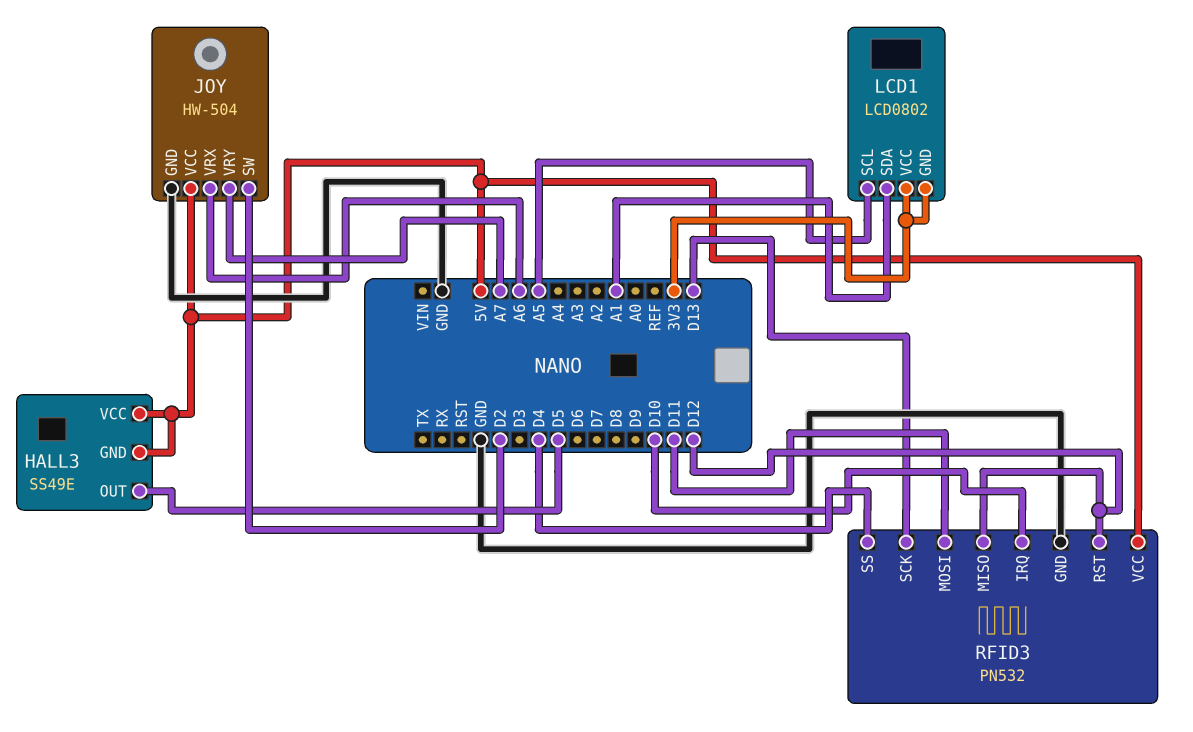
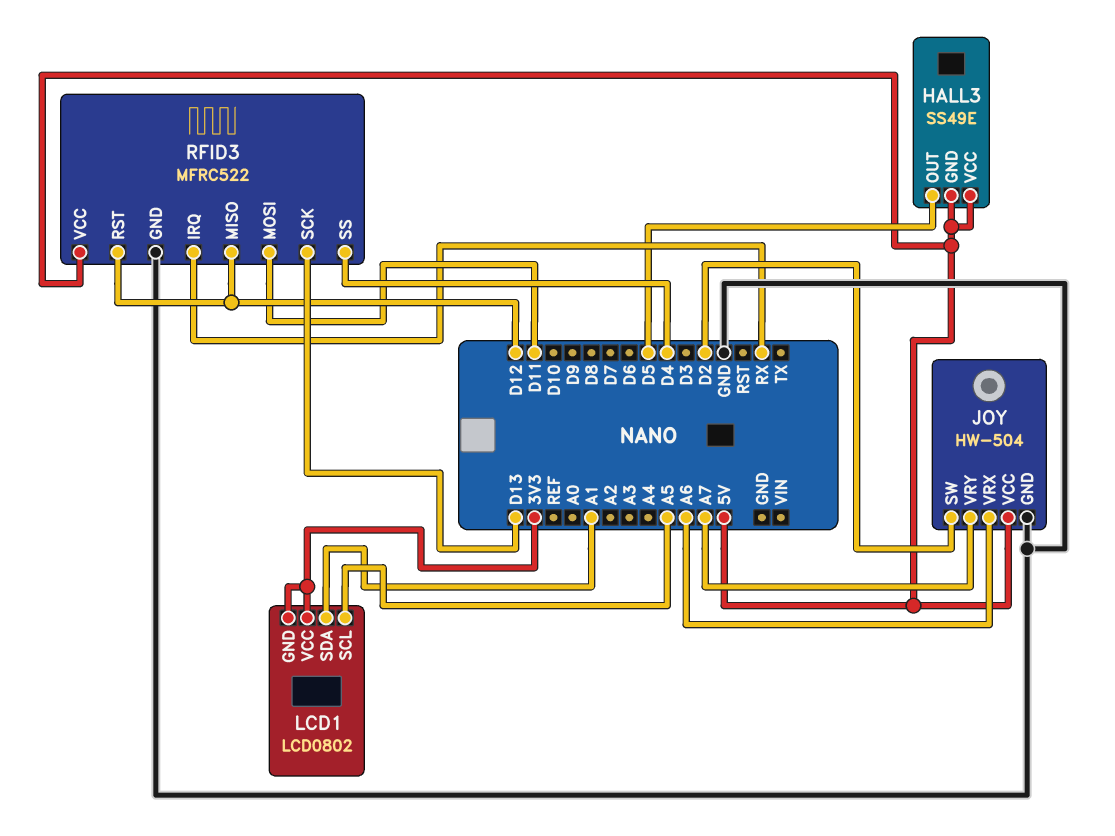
RFID3: PN532 -> MFRC522
RFID3 pin IRQ: D10 -> RX

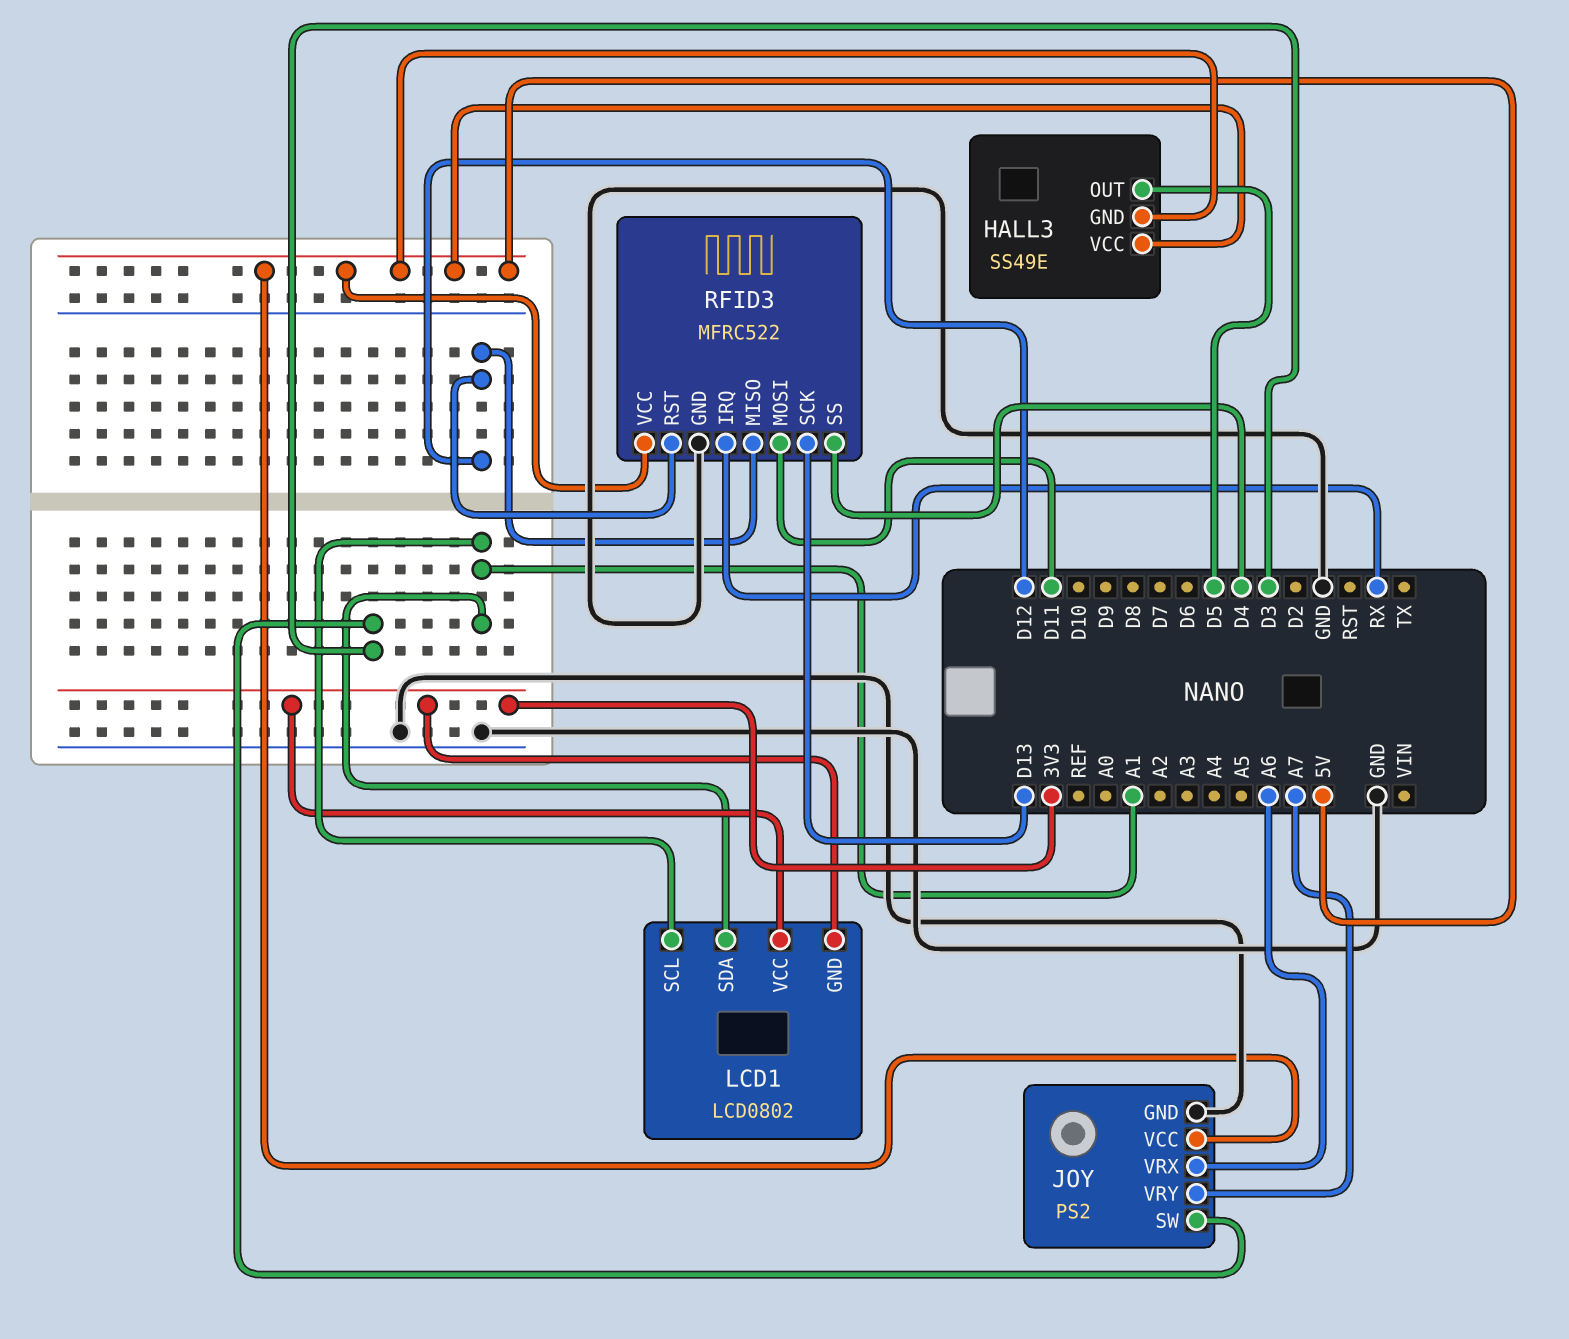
JOY: HW-504 -> PS2
JOY pin SW: D2 -> D3
LCD1 pin SCL: A5 -> A1

